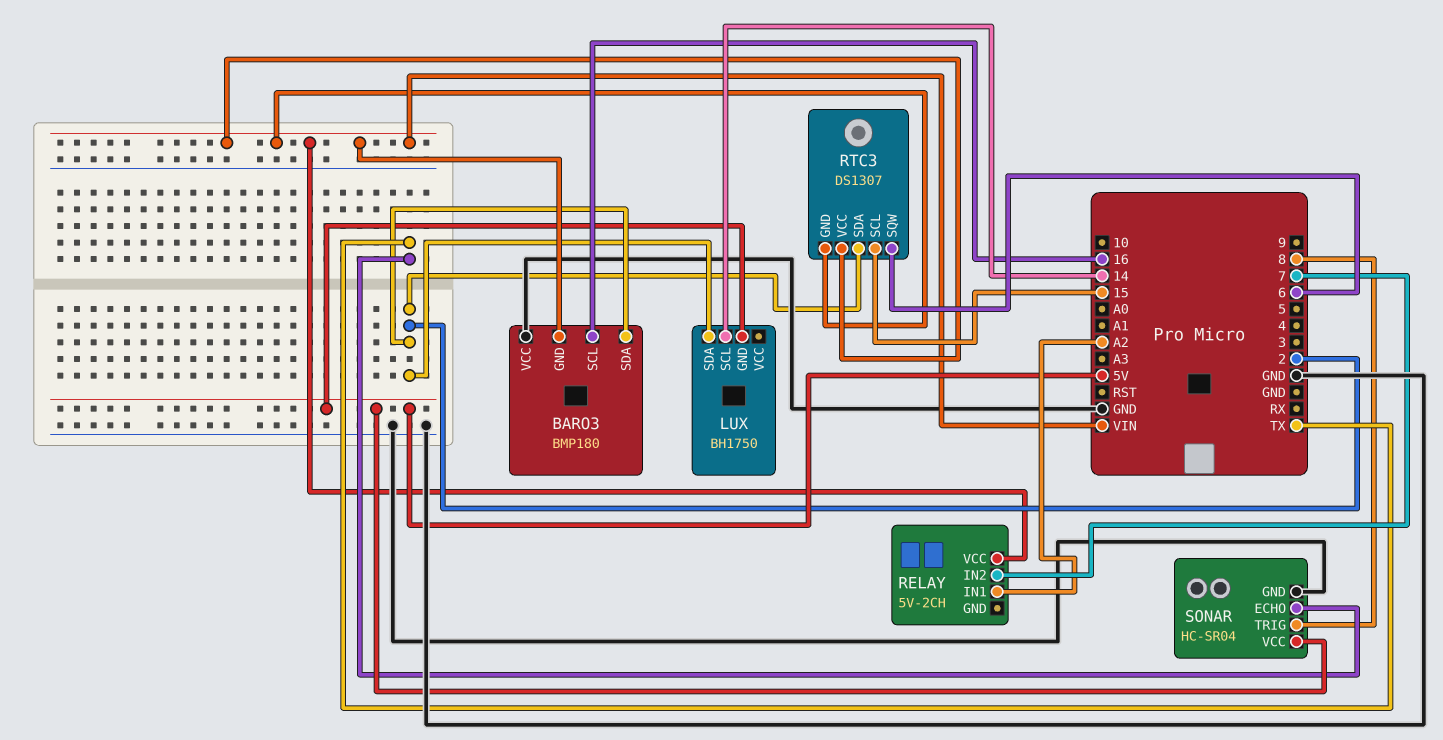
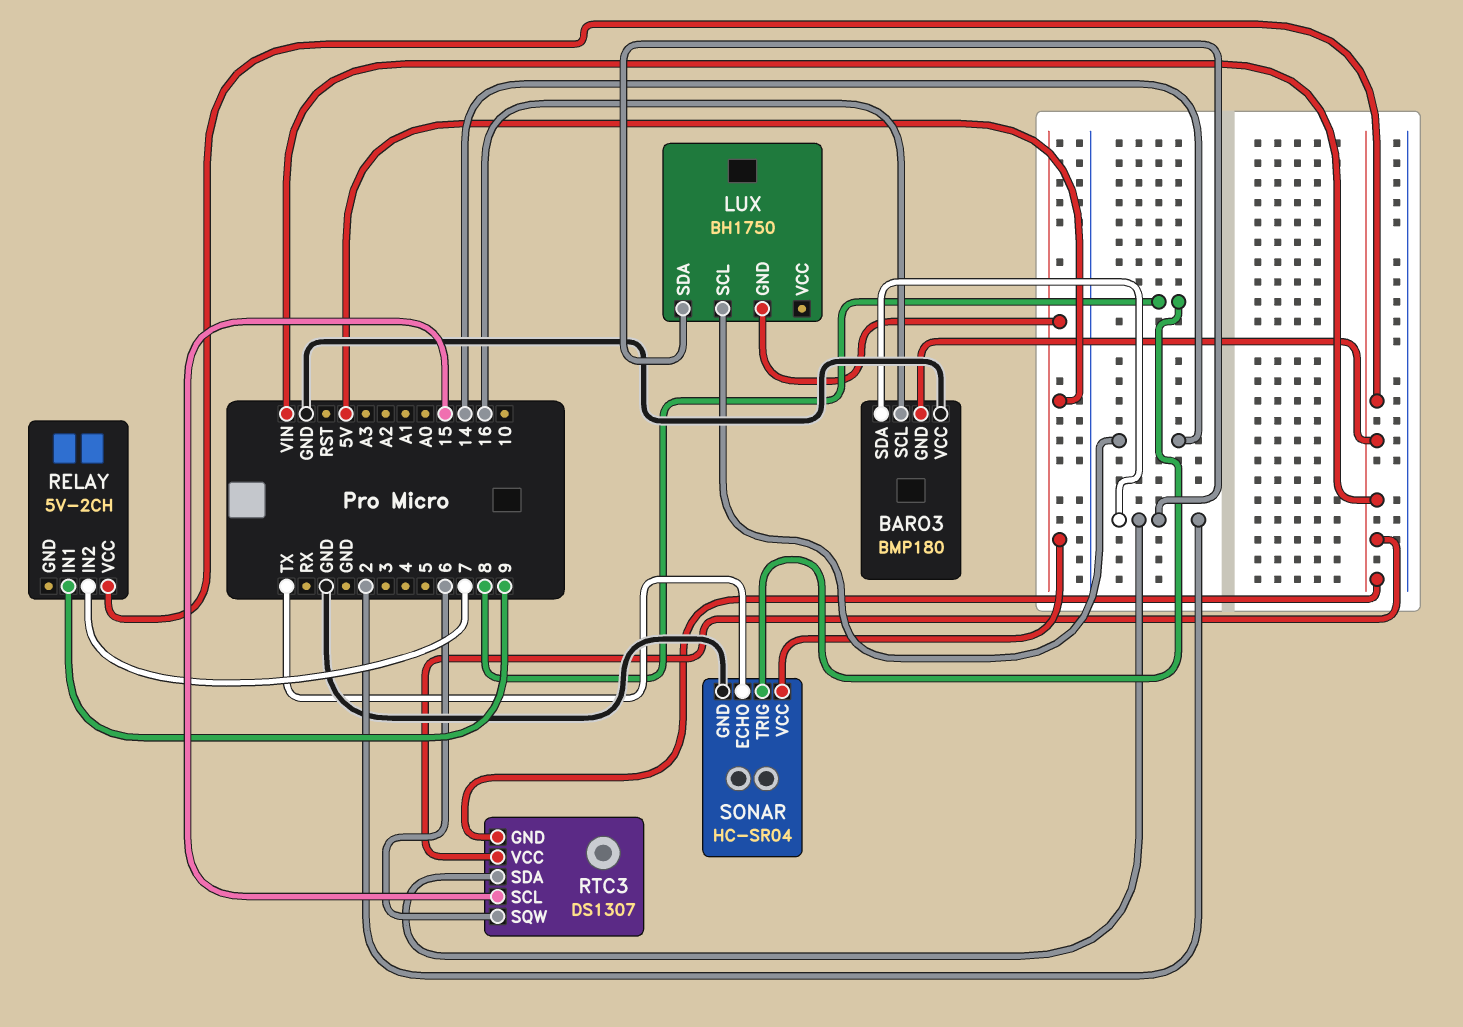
RELAY pin IN1: A2 -> 9

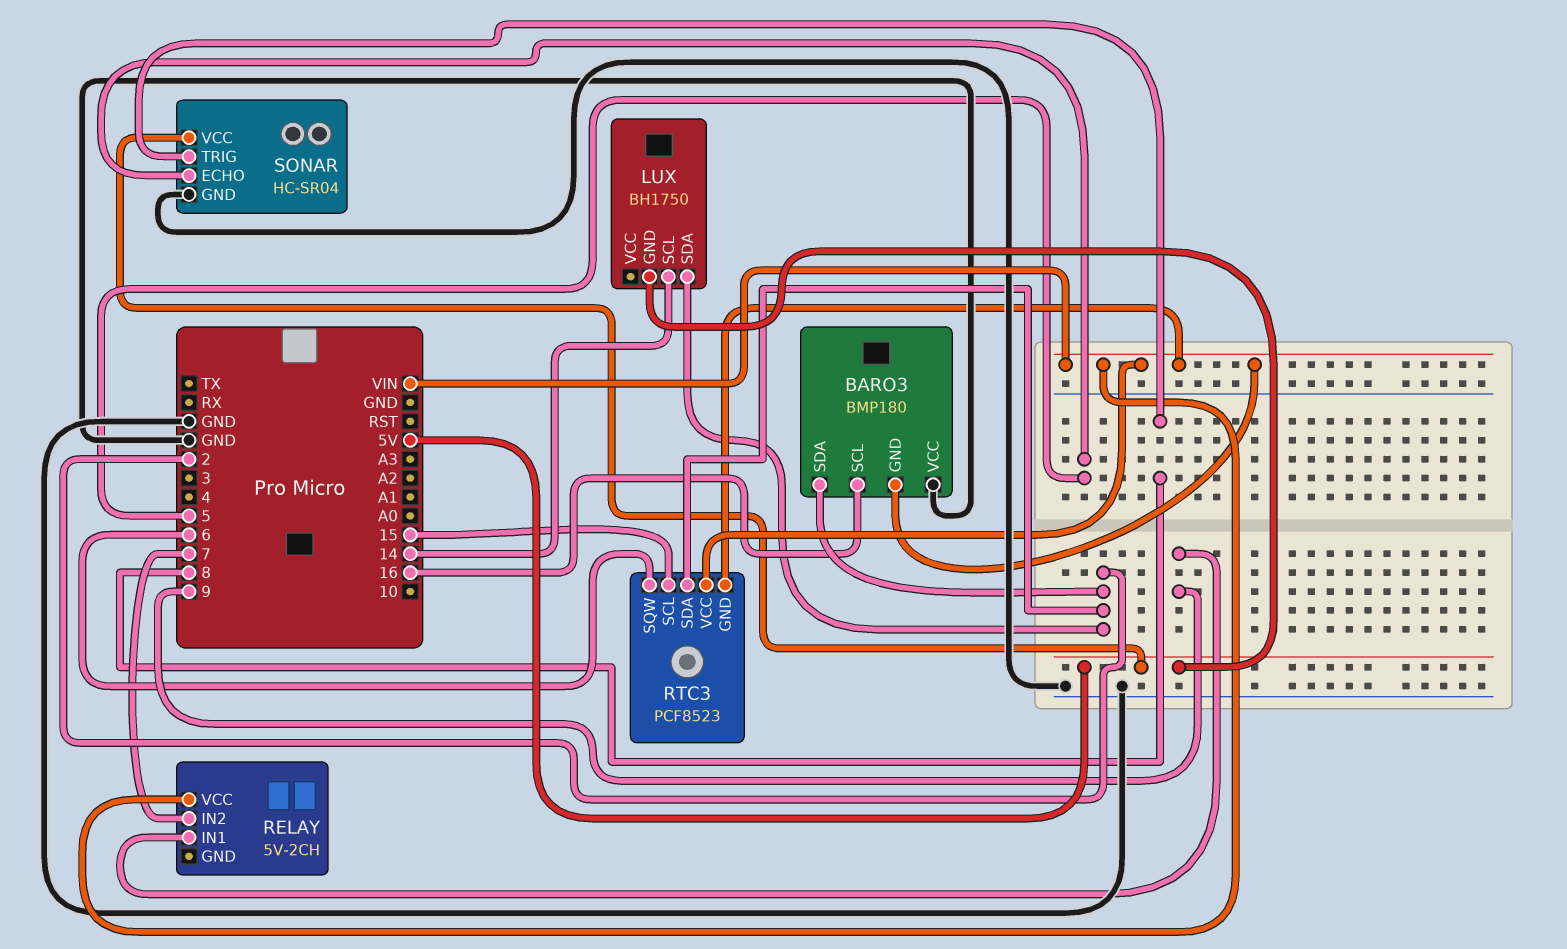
RTC3: DS1307 -> PCF8523
SONAR pin ECHO: TX -> 5

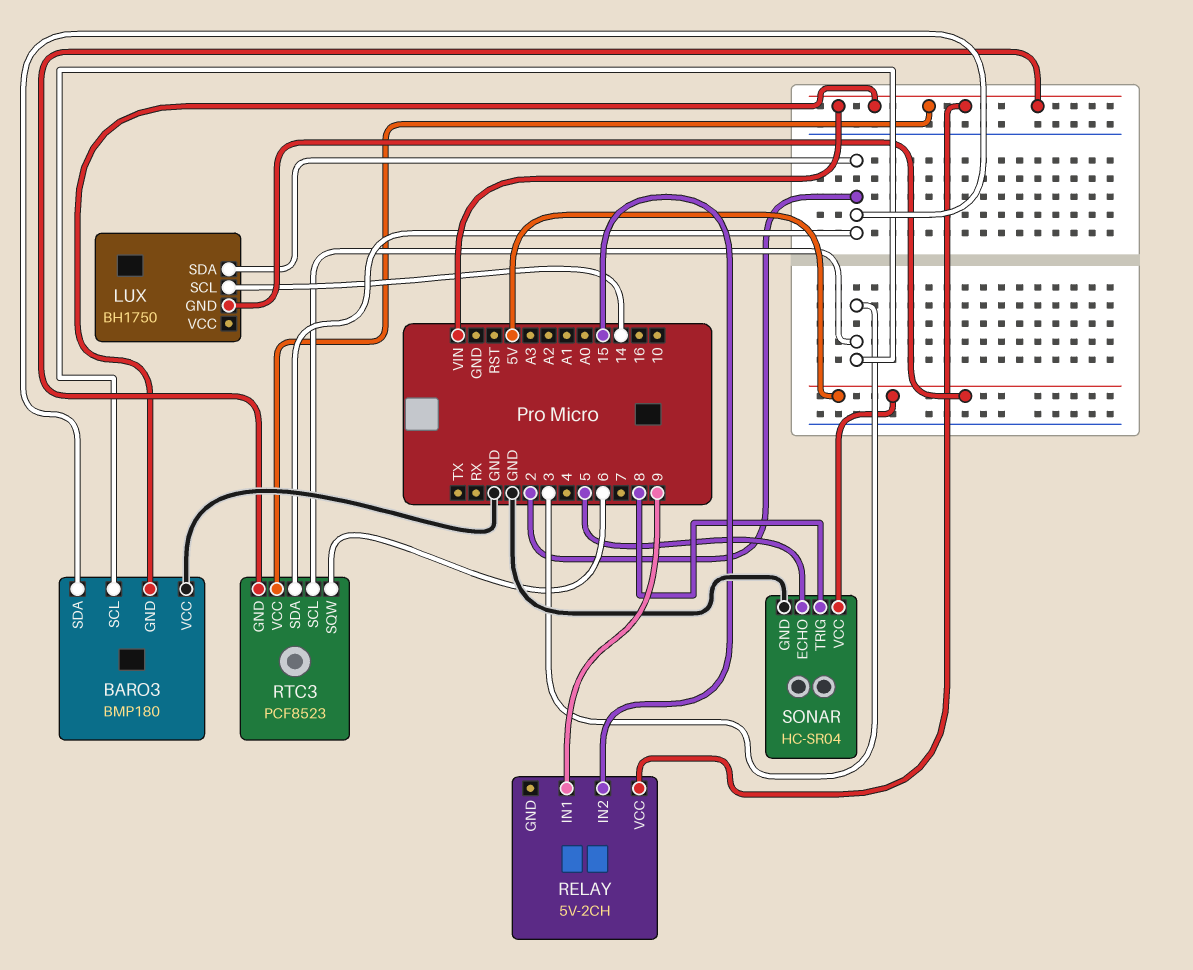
BARO3 pin SCL: 16 -> 3
RELAY pin IN2: 7 -> 15
RTC3 pin SCL: 15 -> 3

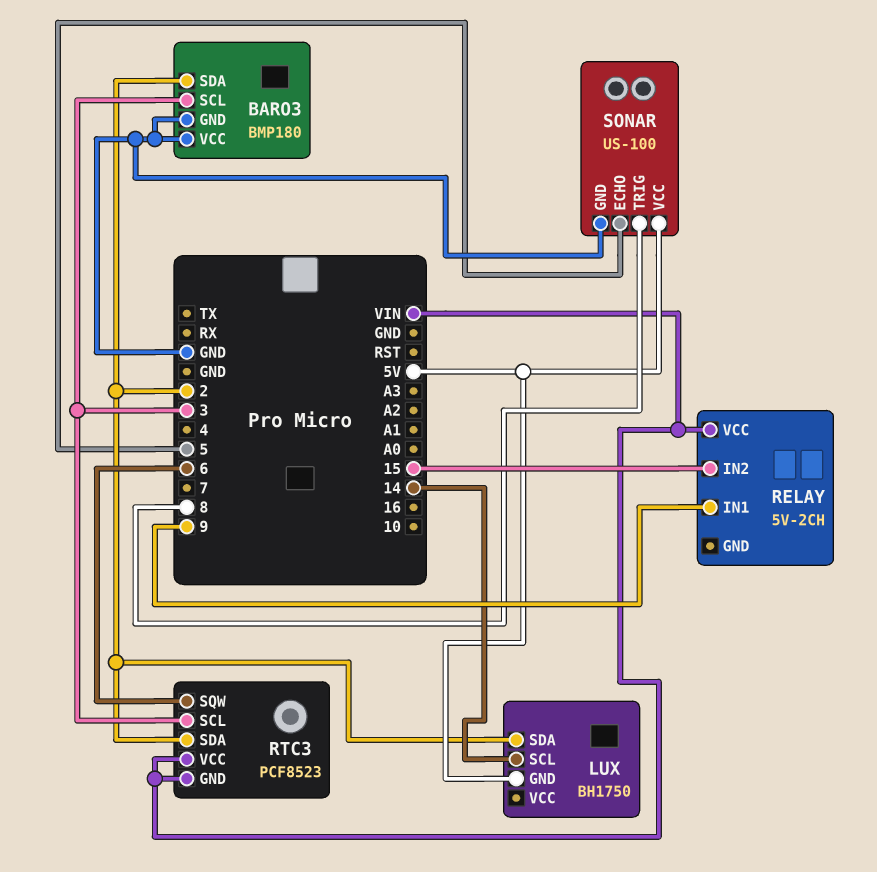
BARO3 pin GND: VIN -> GND
SONAR: HC-SR04 -> US-100

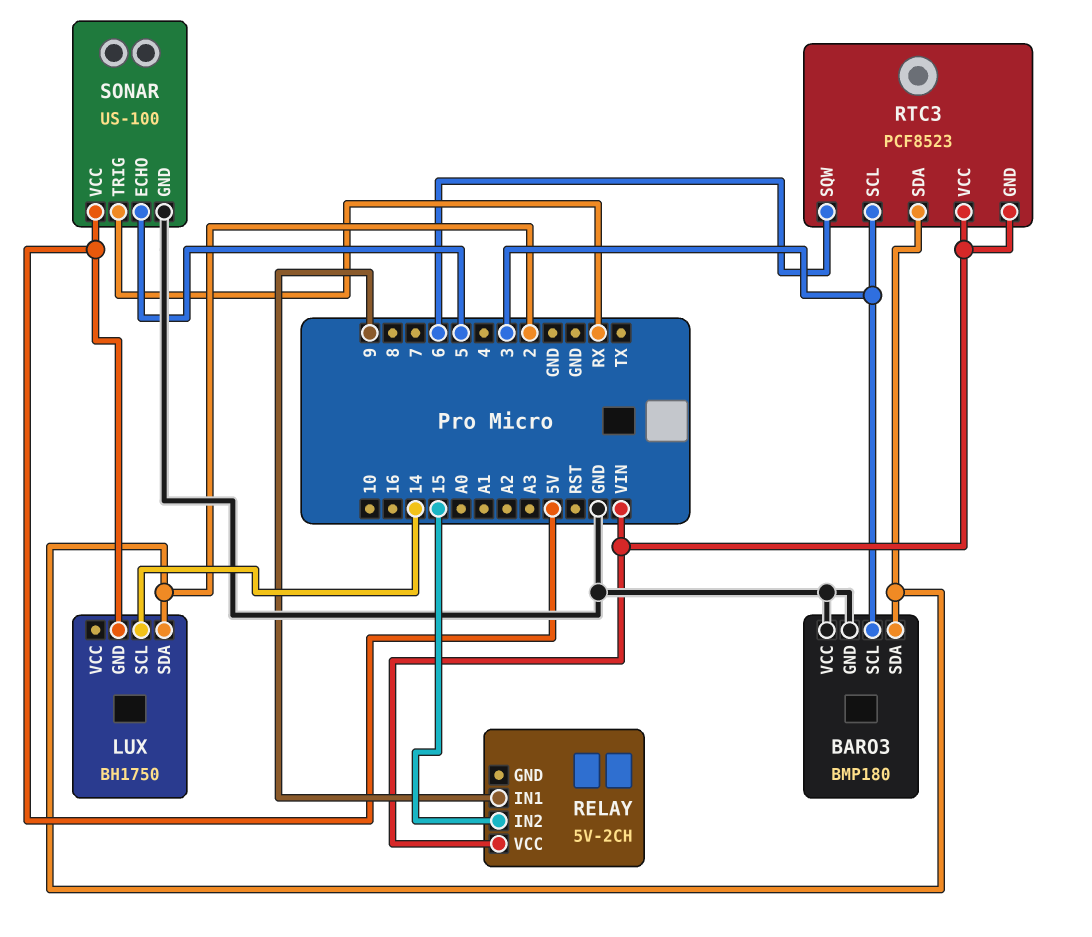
SONAR pin TRIG: 8 -> RX

